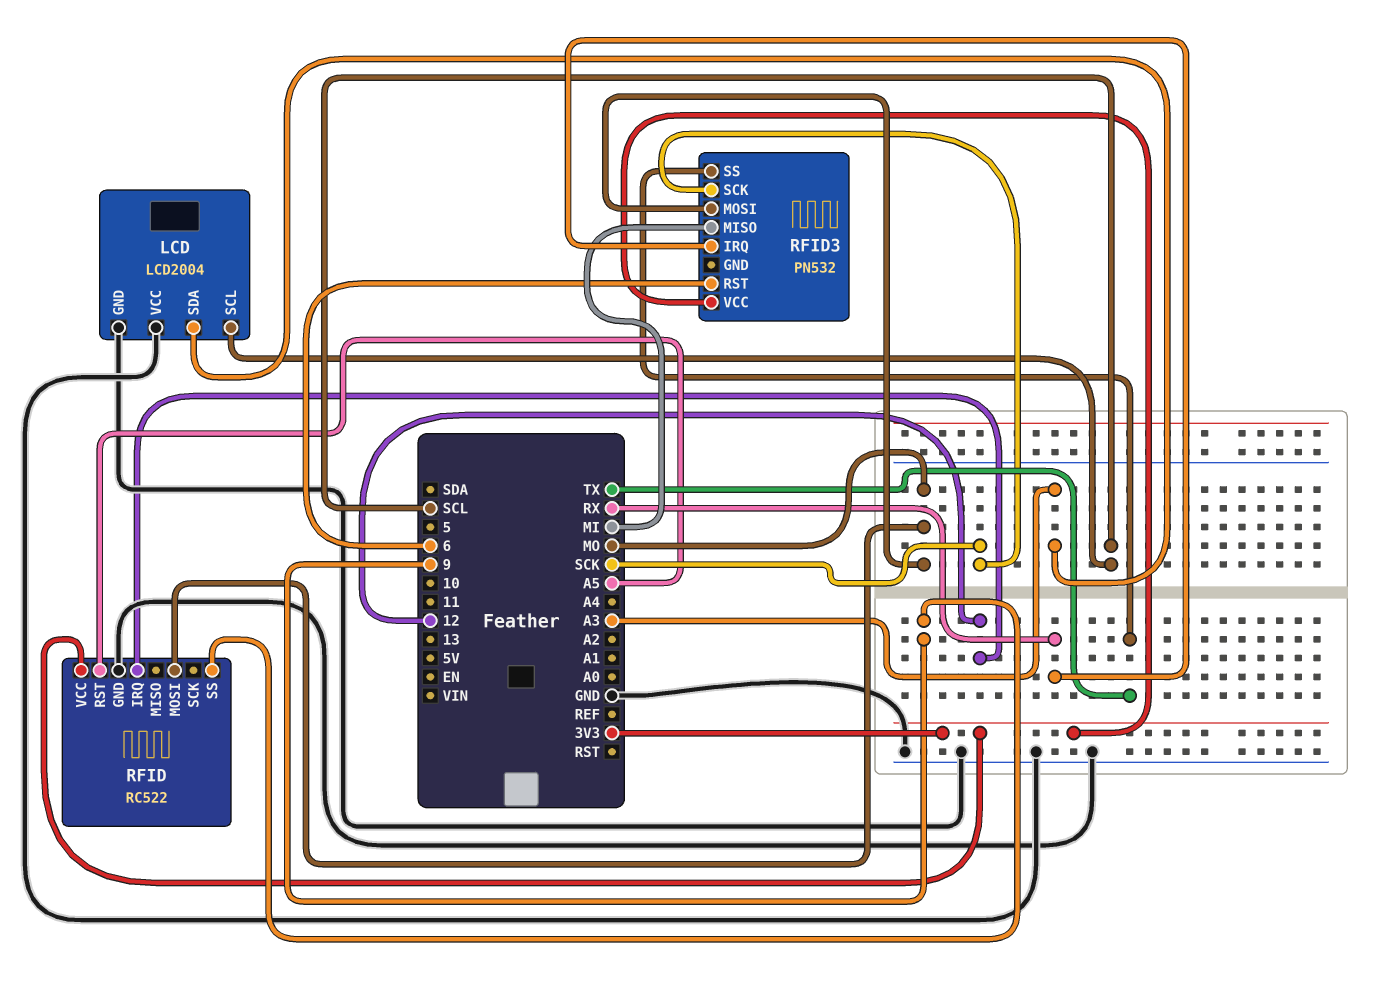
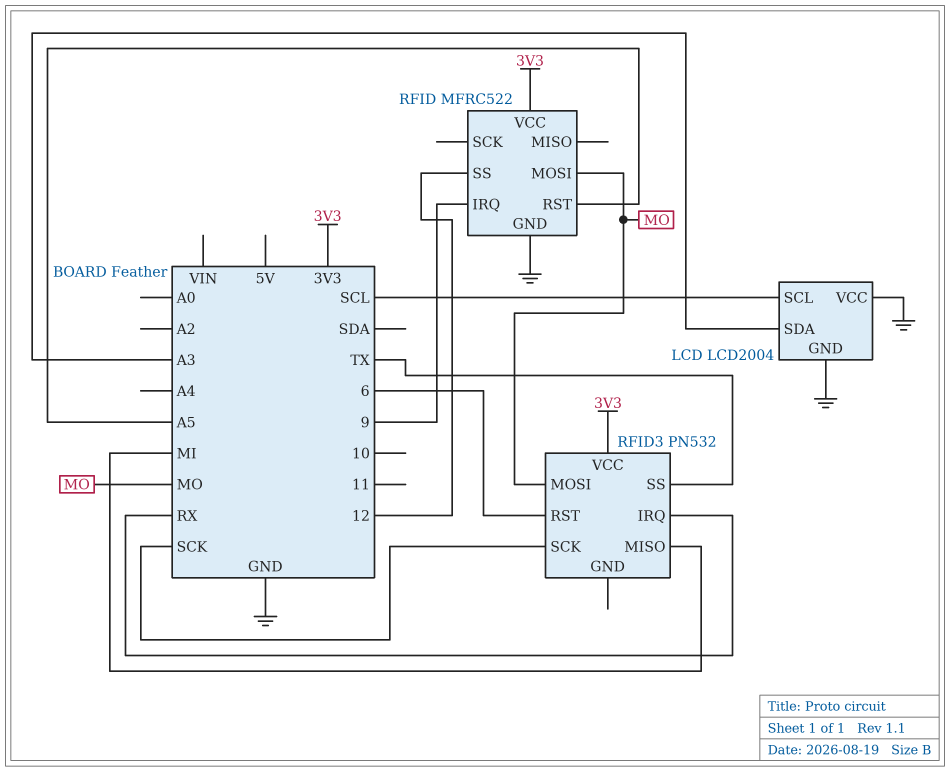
RFID: RC522 -> MFRC522
RFID pin IRQ: 12 -> 9
RFID pin SS: 9 -> 12

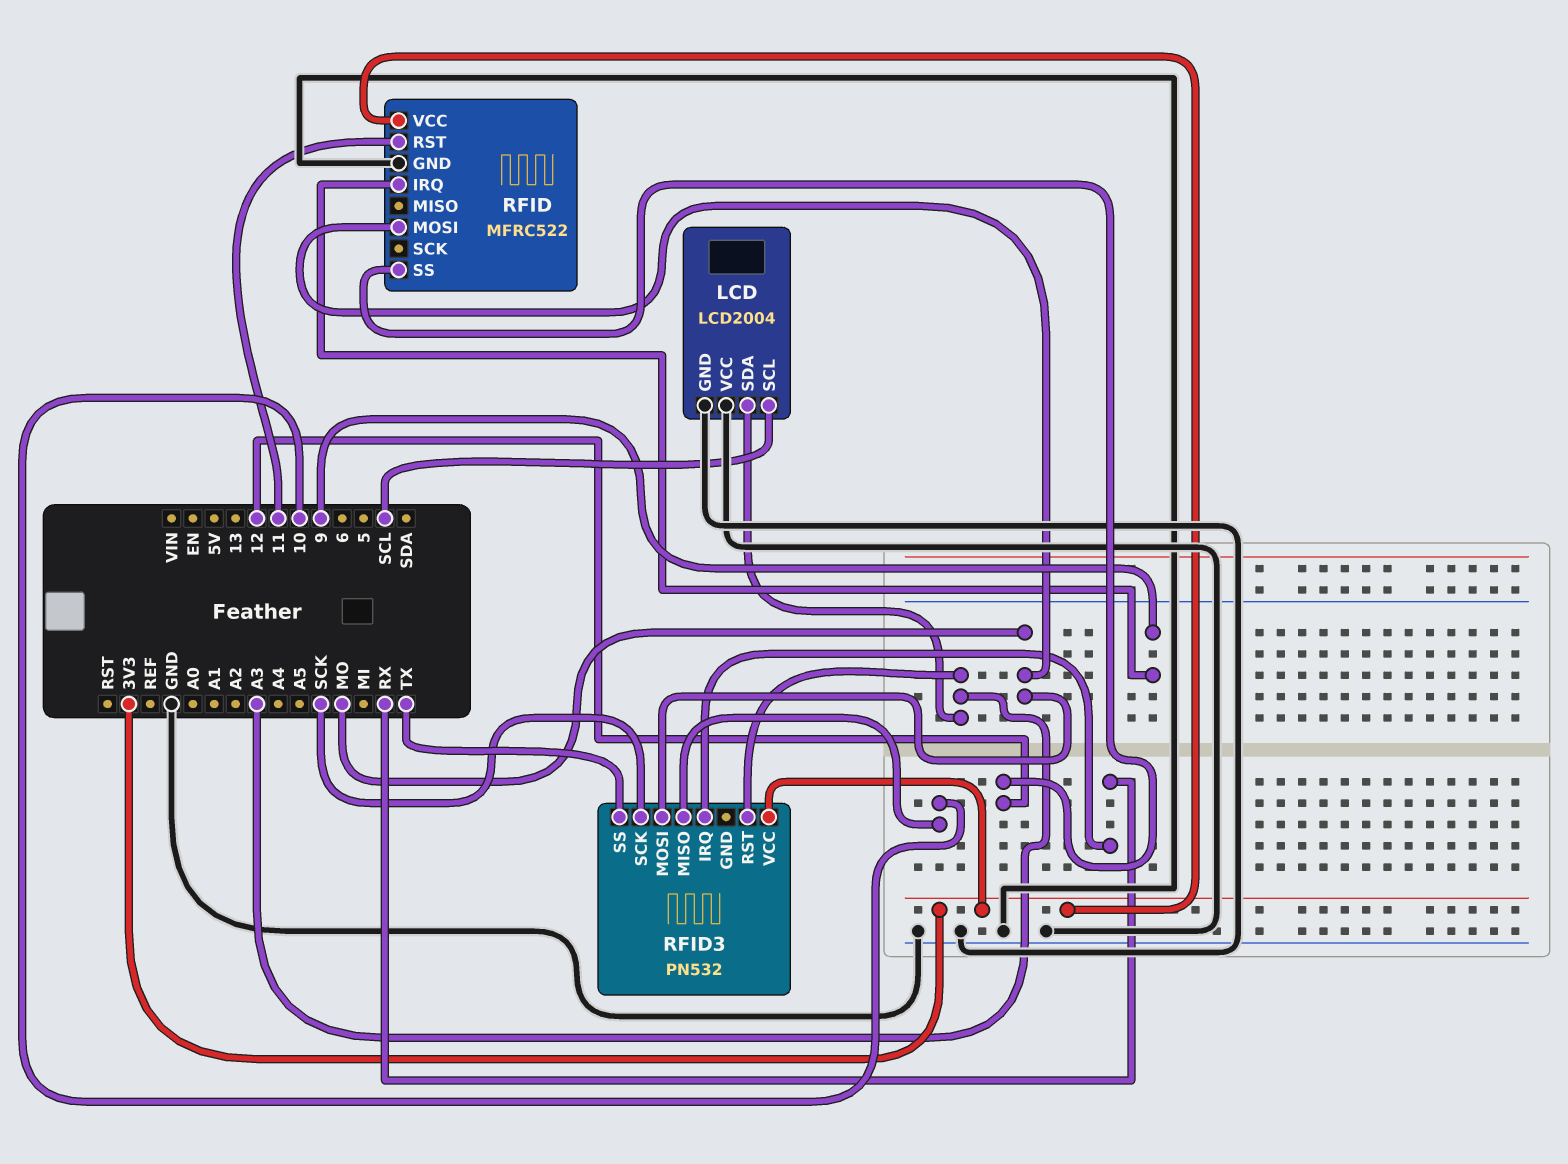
RFID pin RST: A5 -> 11
RFID3 pin MISO: MI -> 10
RFID3 pin RST: 6 -> A3

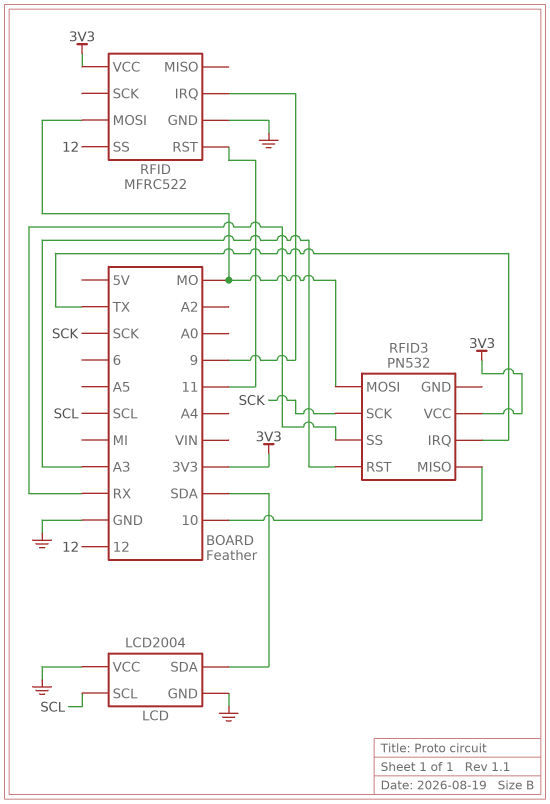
LCD pin SDA: A3 -> SDA
RFID3 pin IRQ: RX -> TX
RFID3 pin SS: TX -> RX

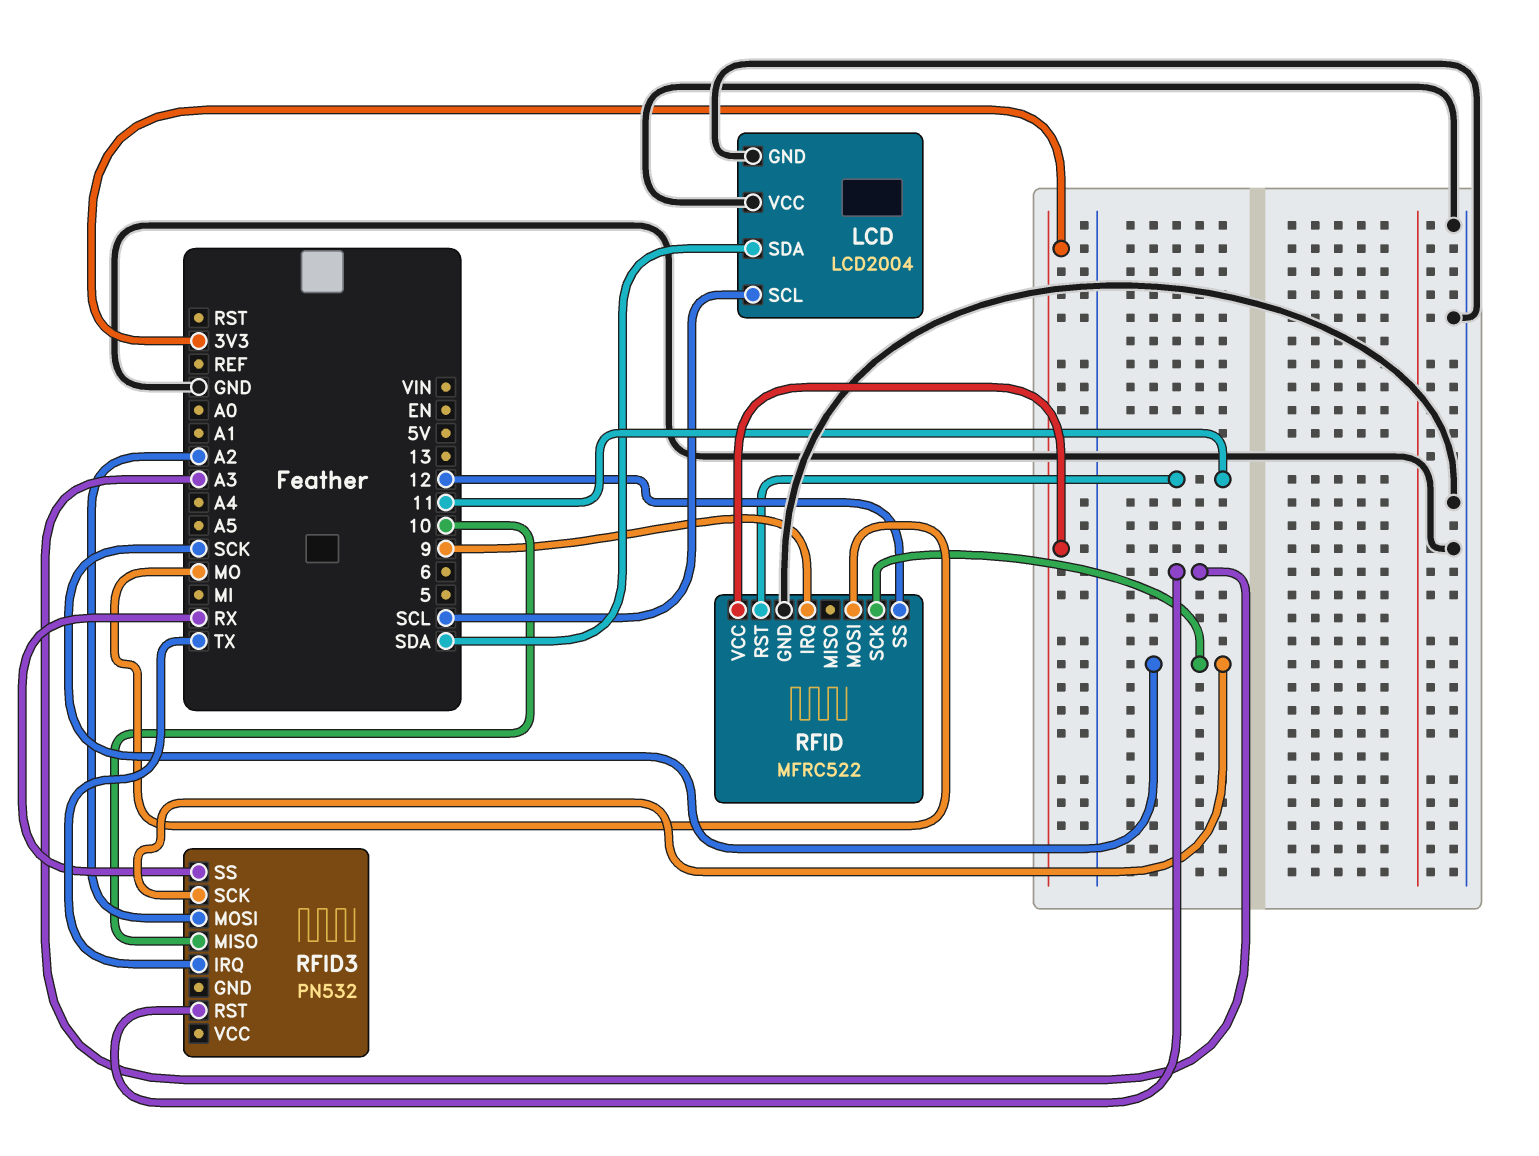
RFID pin SCK: none -> SCK
RFID3 pin MOSI: MO -> A2
RFID3 pin VCC: 3V3 -> none

